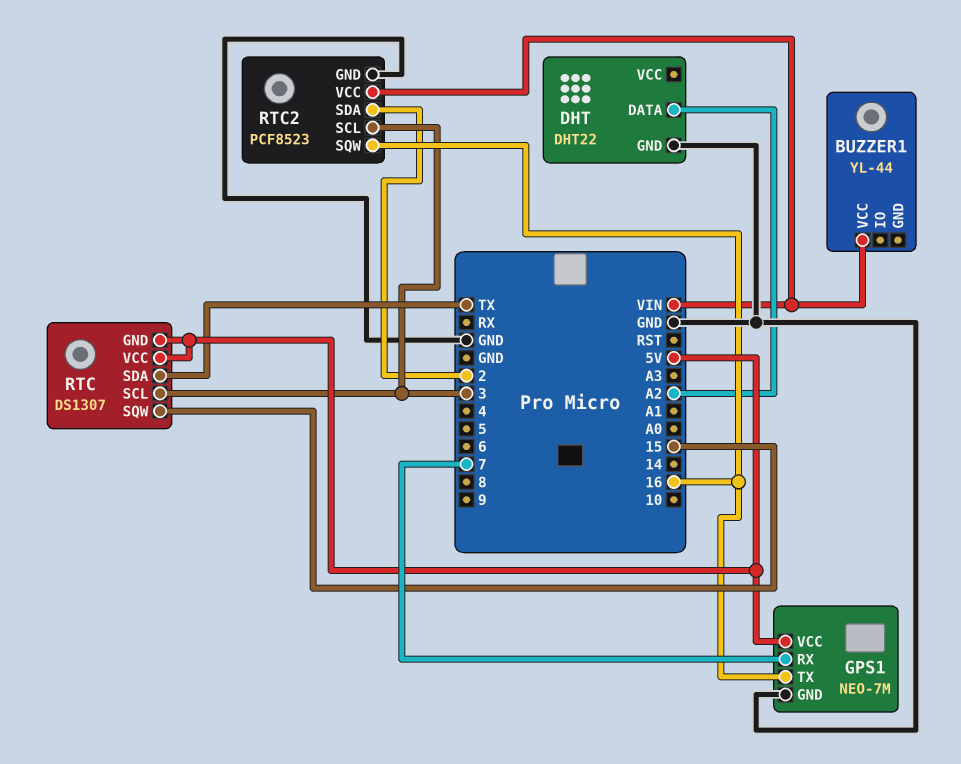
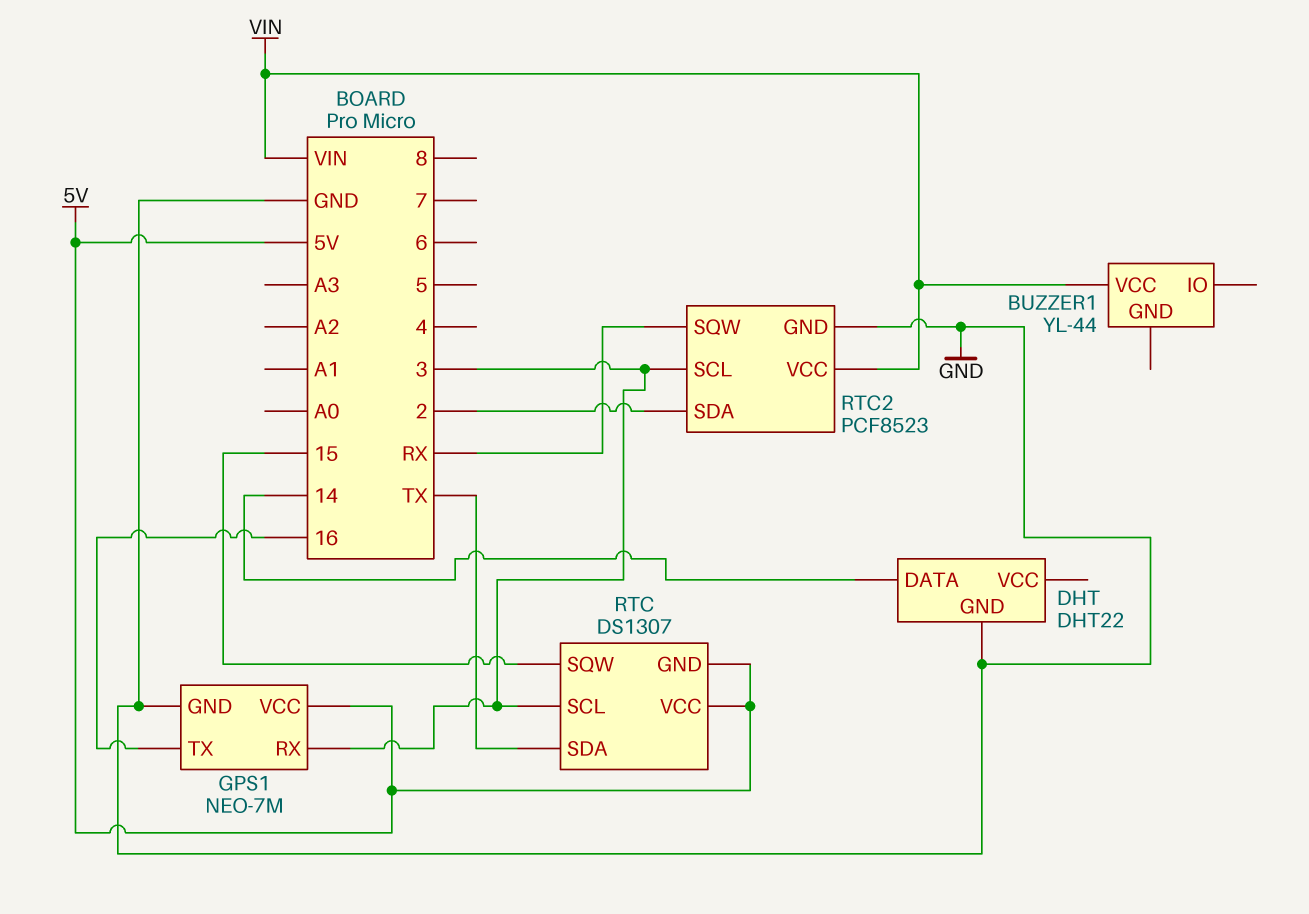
DHT pin DATA: A2 -> 14
GPS1 pin RX: 7 -> 3
RTC2 pin SQW: 16 -> RX

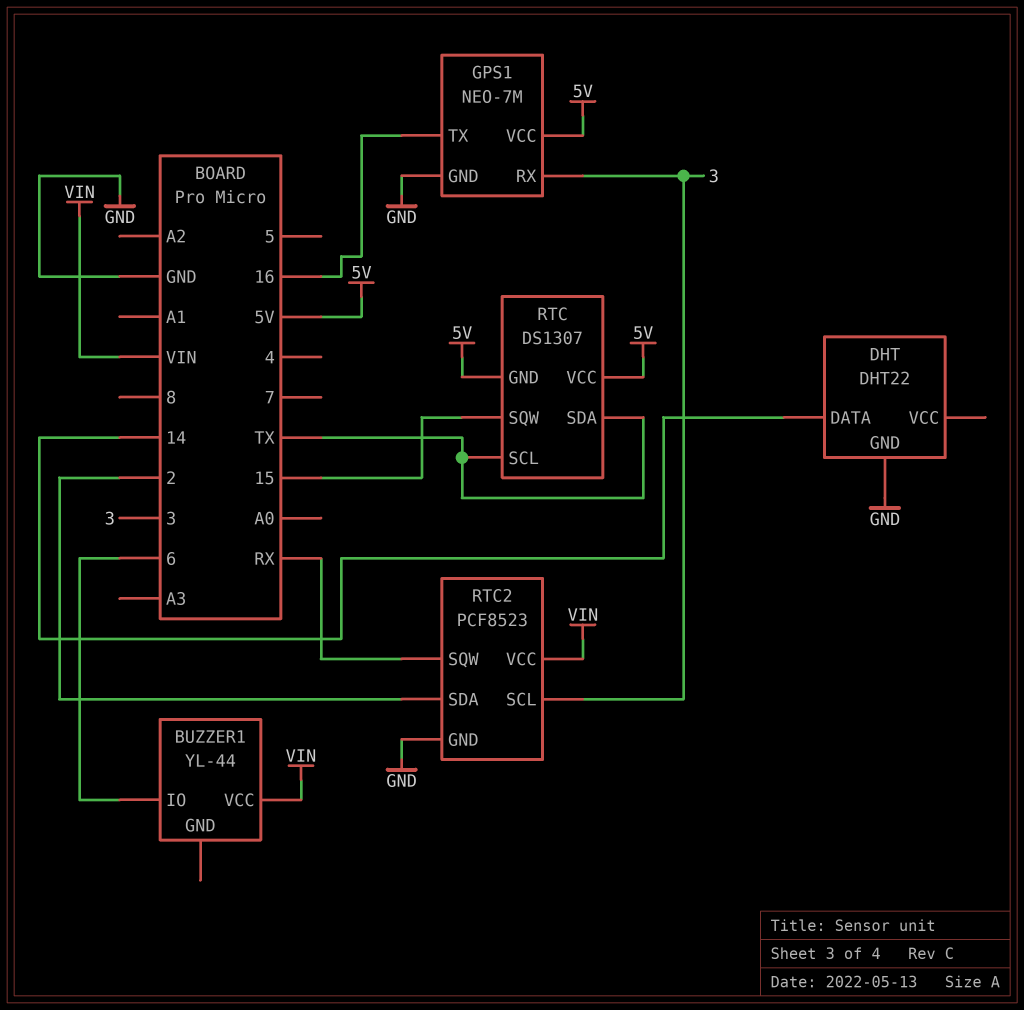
BUZZER1 pin IO: none -> 6
RTC pin SCL: 3 -> TX

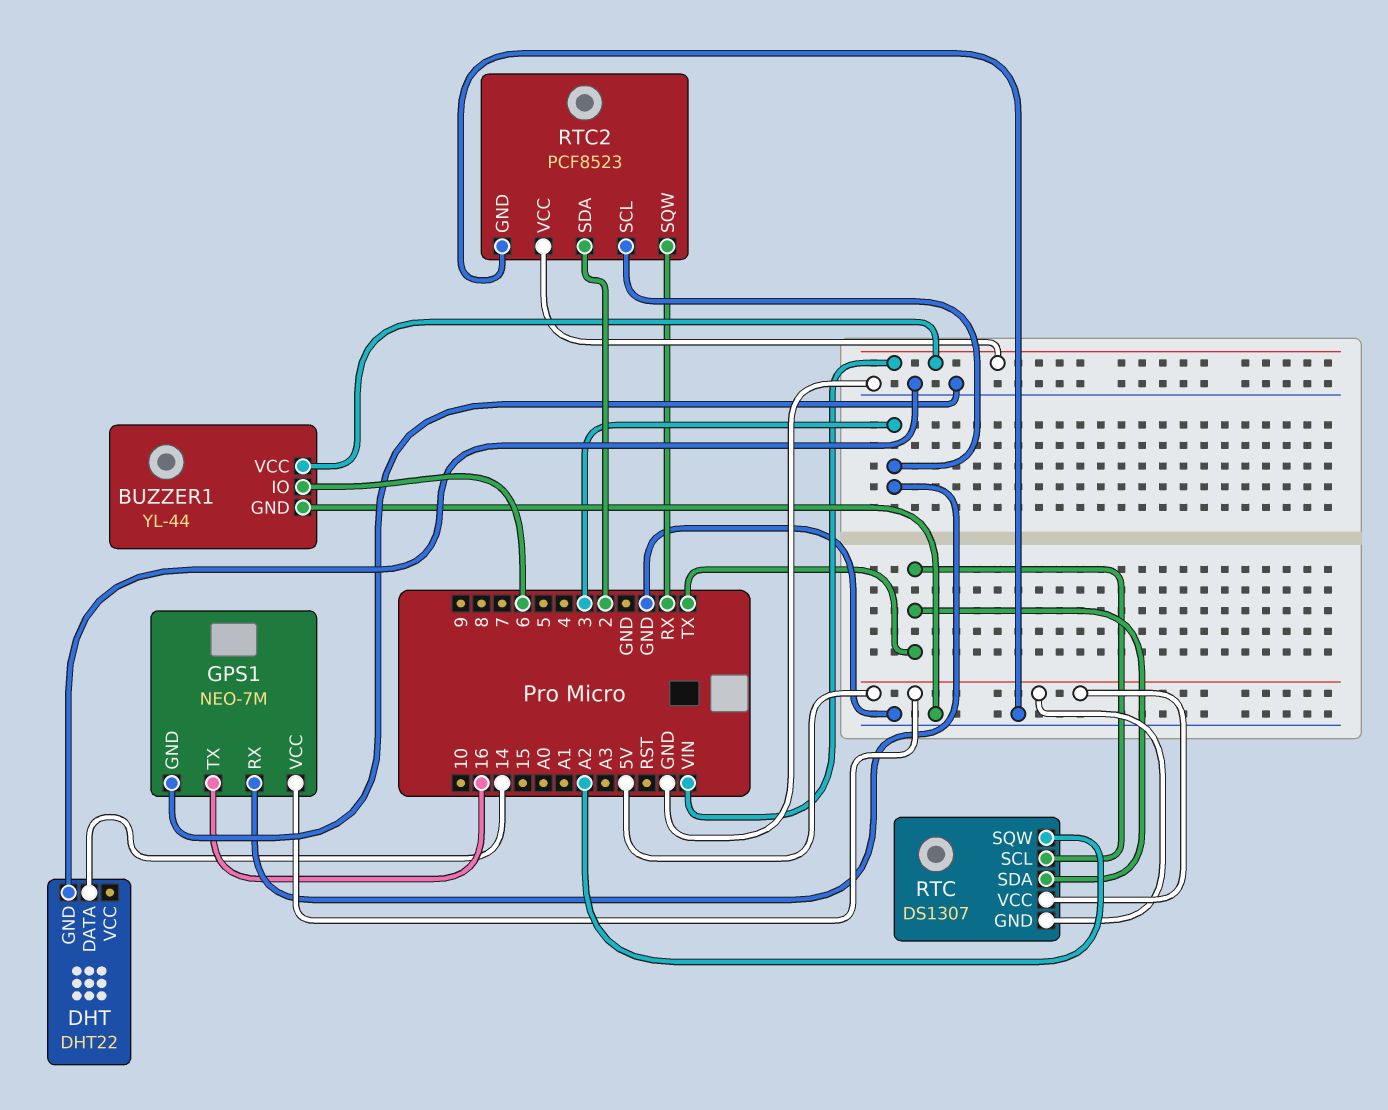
BUZZER1 pin GND: none -> GND
RTC pin SQW: 15 -> A2

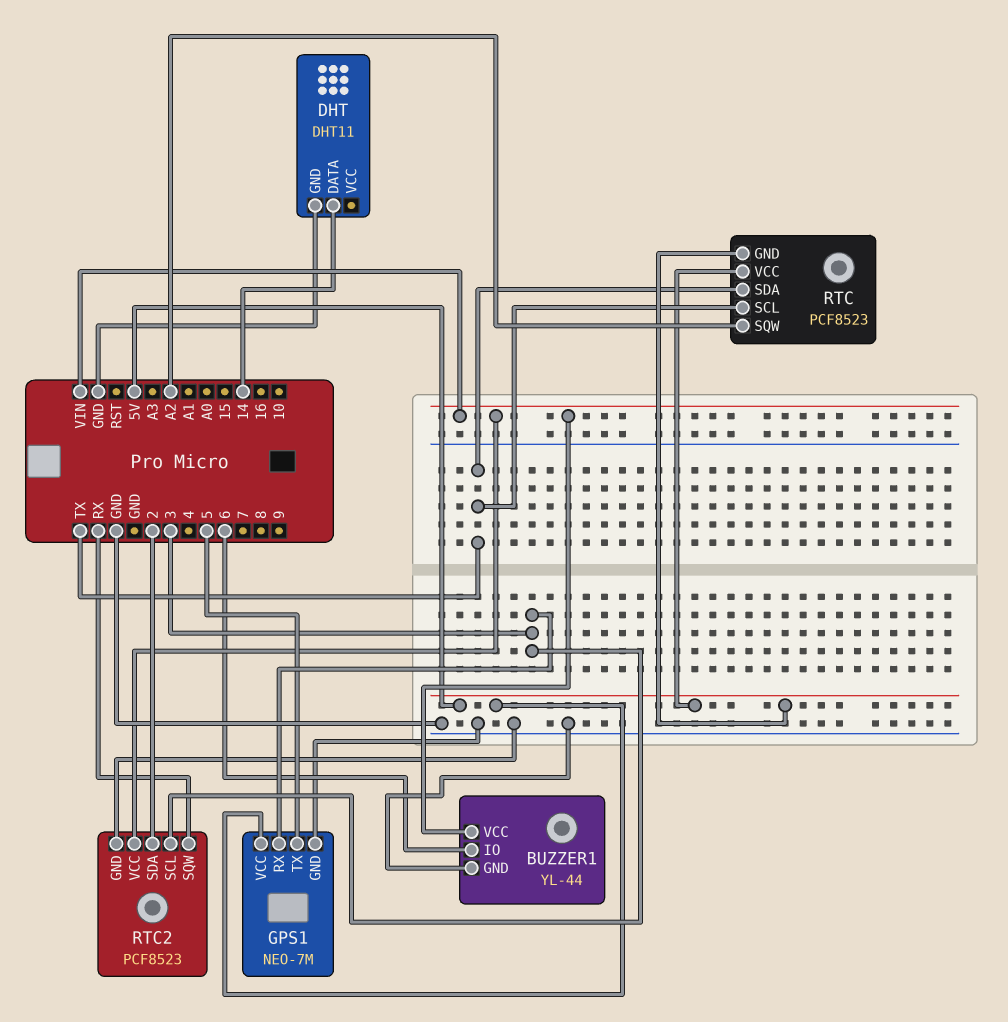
DHT: DHT22 -> DHT11
GPS1 pin TX: 16 -> 5
RTC: DS1307 -> PCF8523

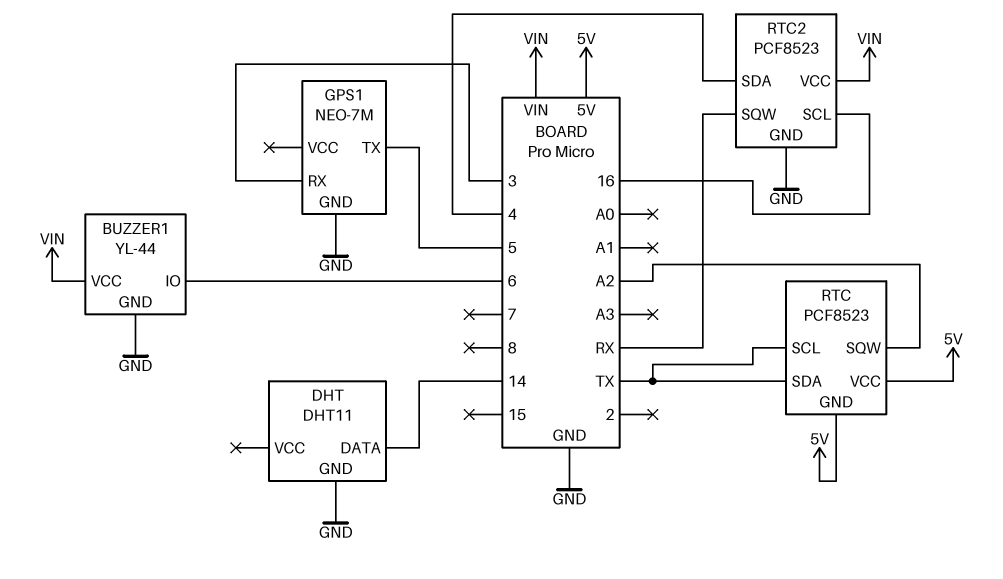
GPS1 pin VCC: 5V -> none
RTC2 pin SCL: 3 -> 16
RTC2 pin SDA: 2 -> 4

